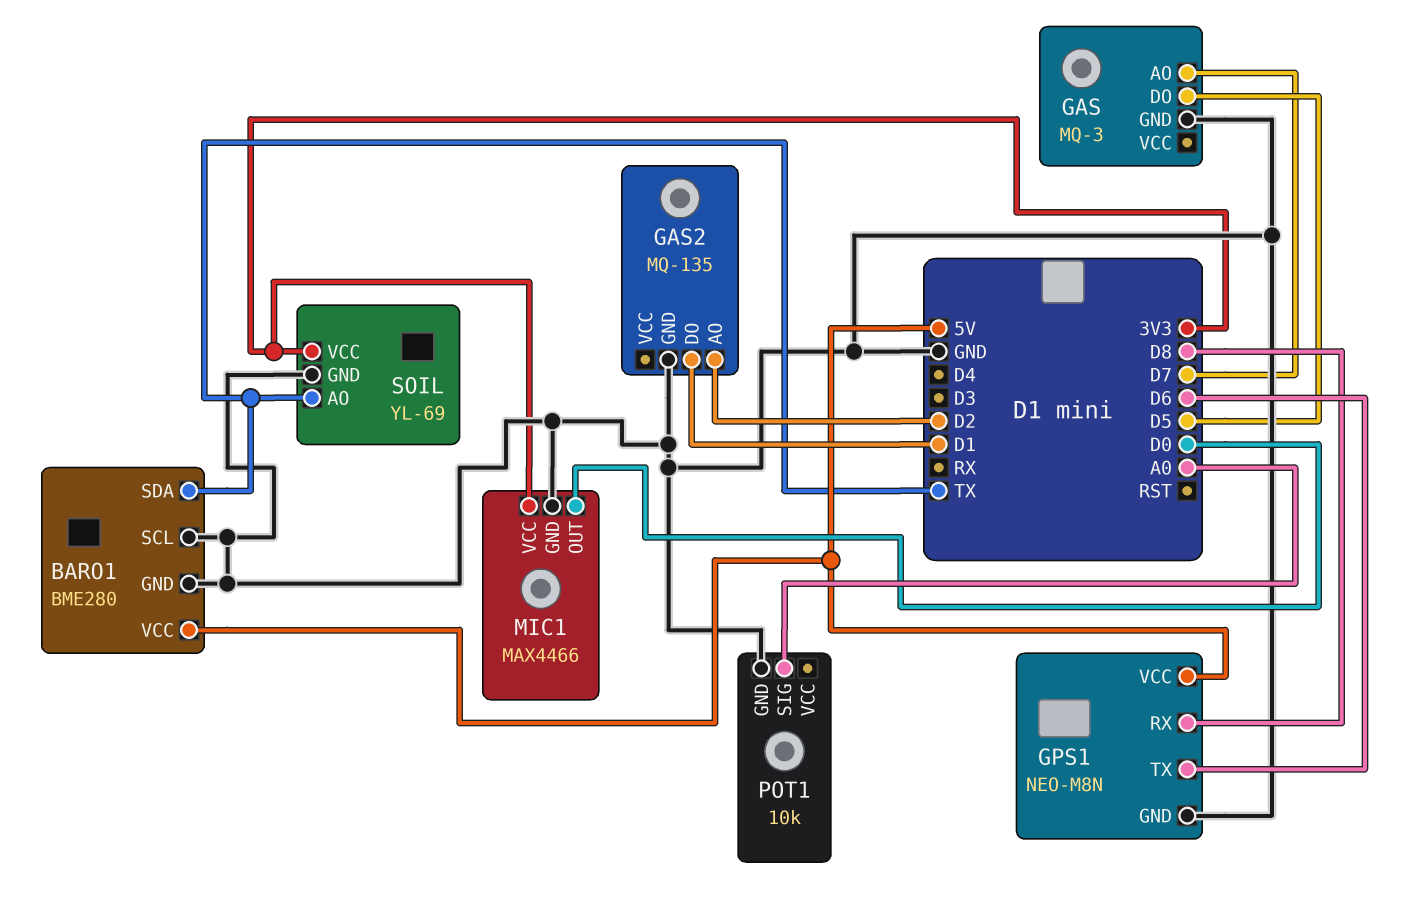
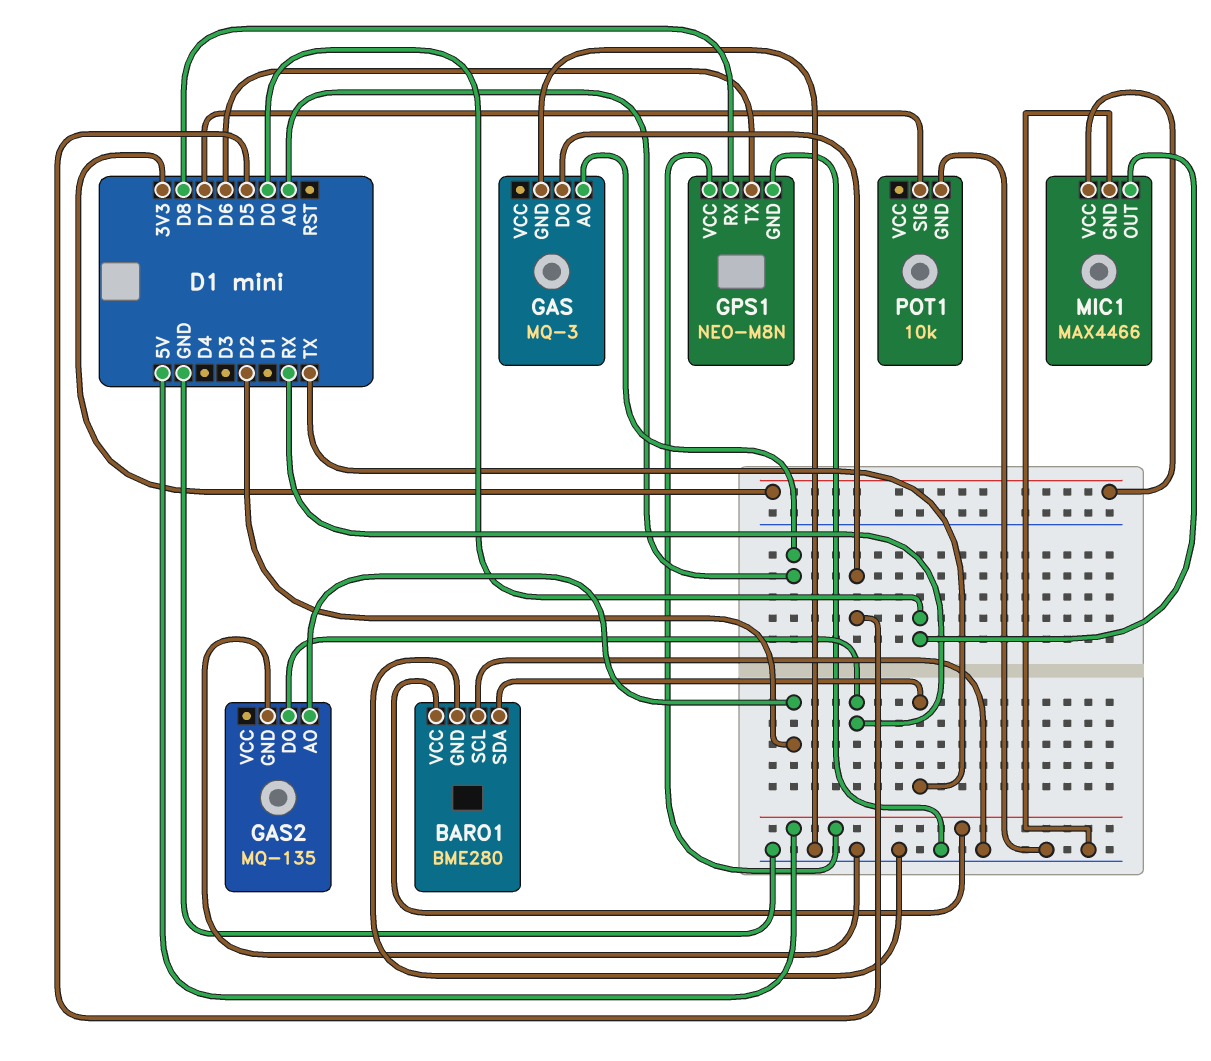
GAS pin AO: D7 -> A0
GAS2 pin DO: D1 -> RX
POT1 pin SIG: A0 -> D7
SOIL: YL-69 -> none
SOIL pin AO: TX -> none
SOIL pin GND: GND -> none
SOIL pin VCC: 3V3 -> none

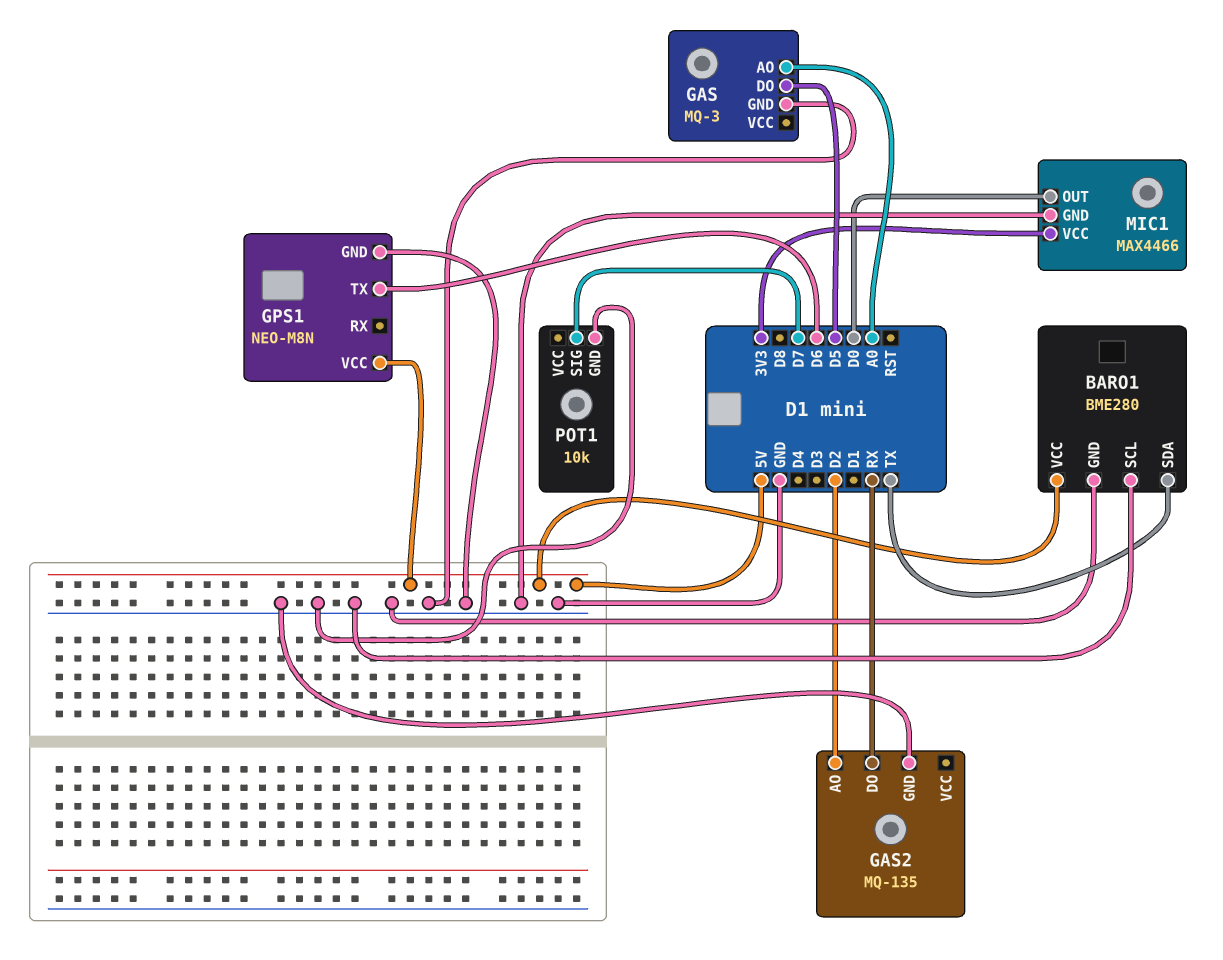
GPS1 pin RX: D8 -> none

